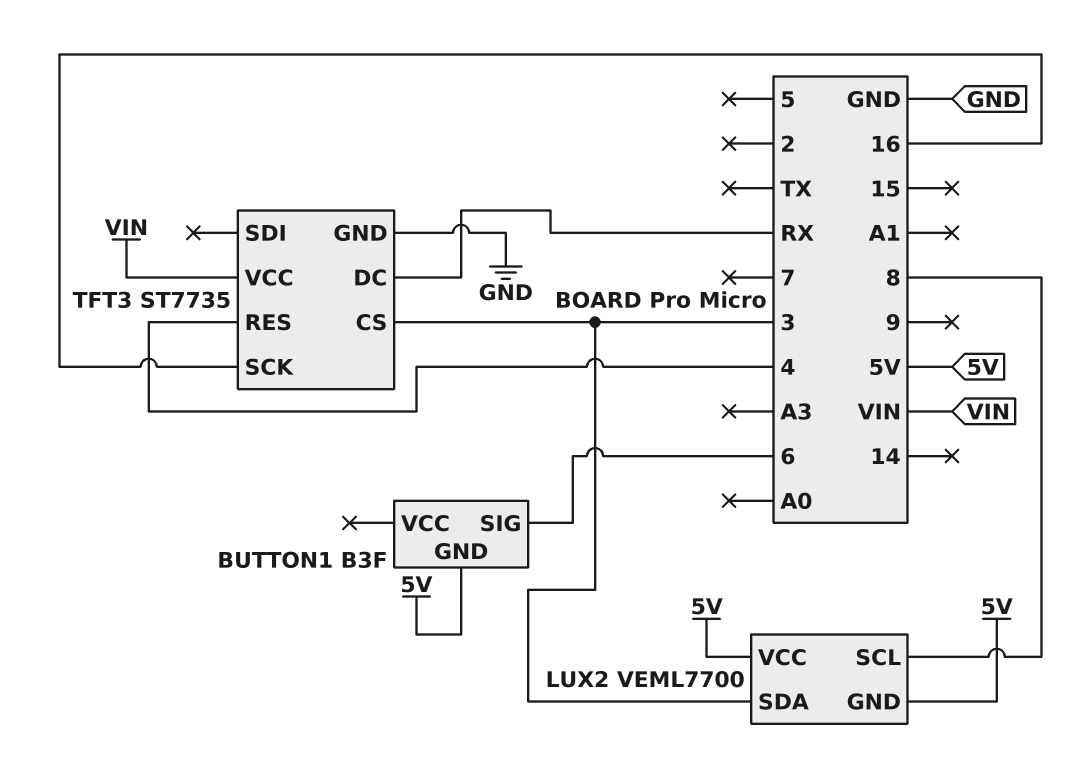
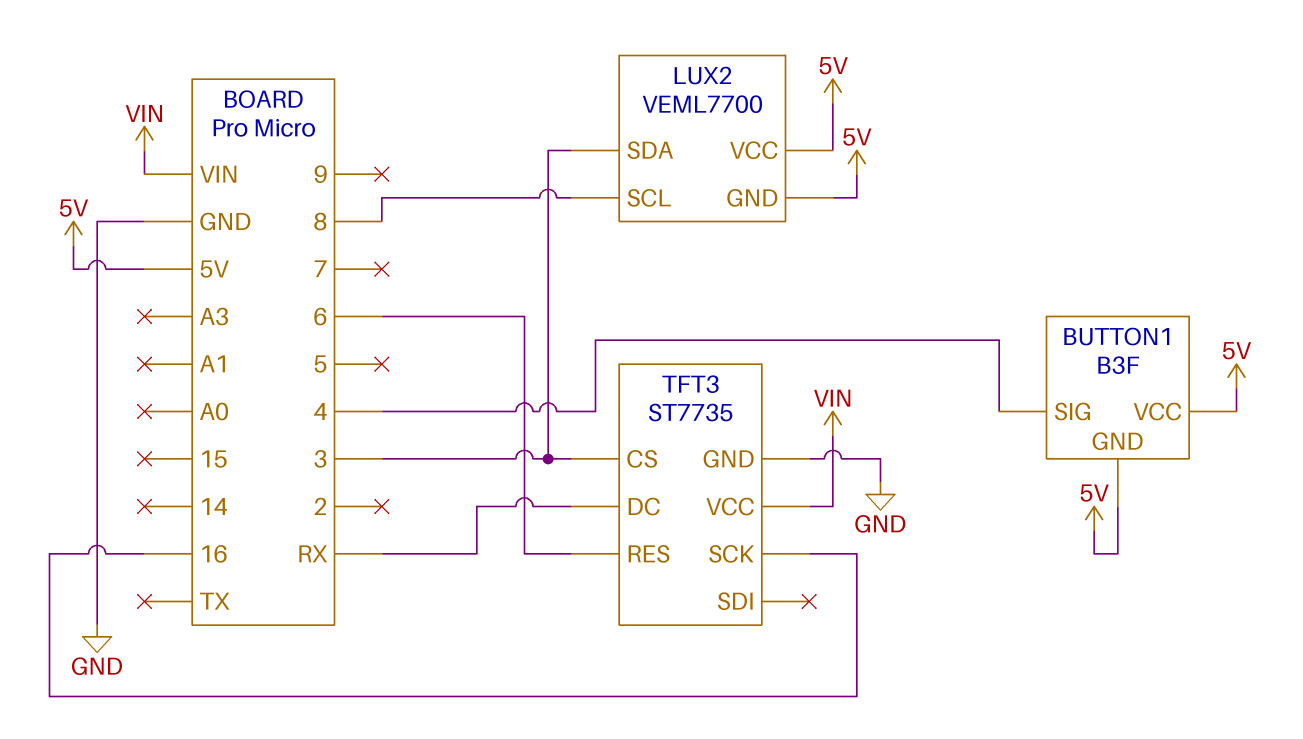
BUTTON1 pin SIG: 6 -> 4
BUTTON1 pin VCC: none -> 5V
TFT3 pin RES: 4 -> 6

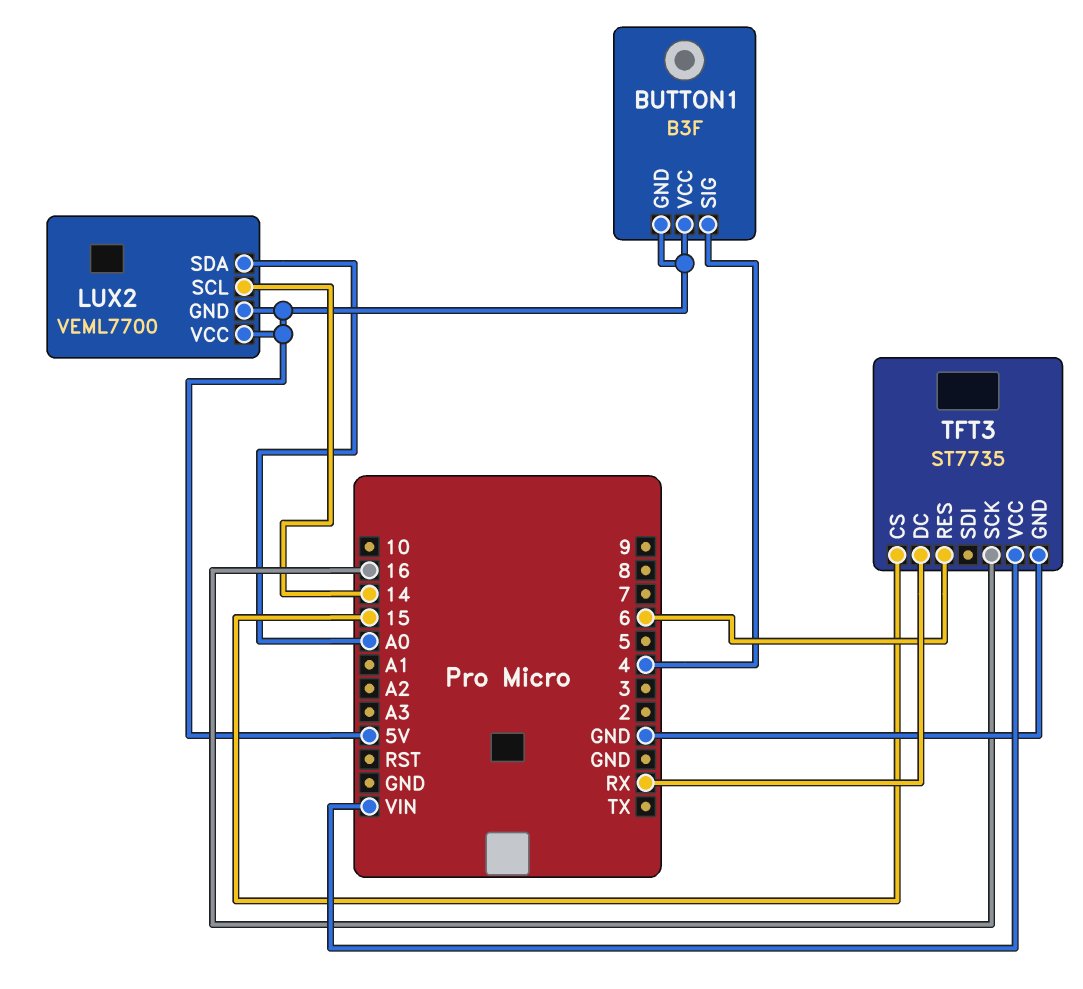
LUX2 pin SCL: 8 -> 14
LUX2 pin SDA: 3 -> A0
TFT3 pin CS: 3 -> 15

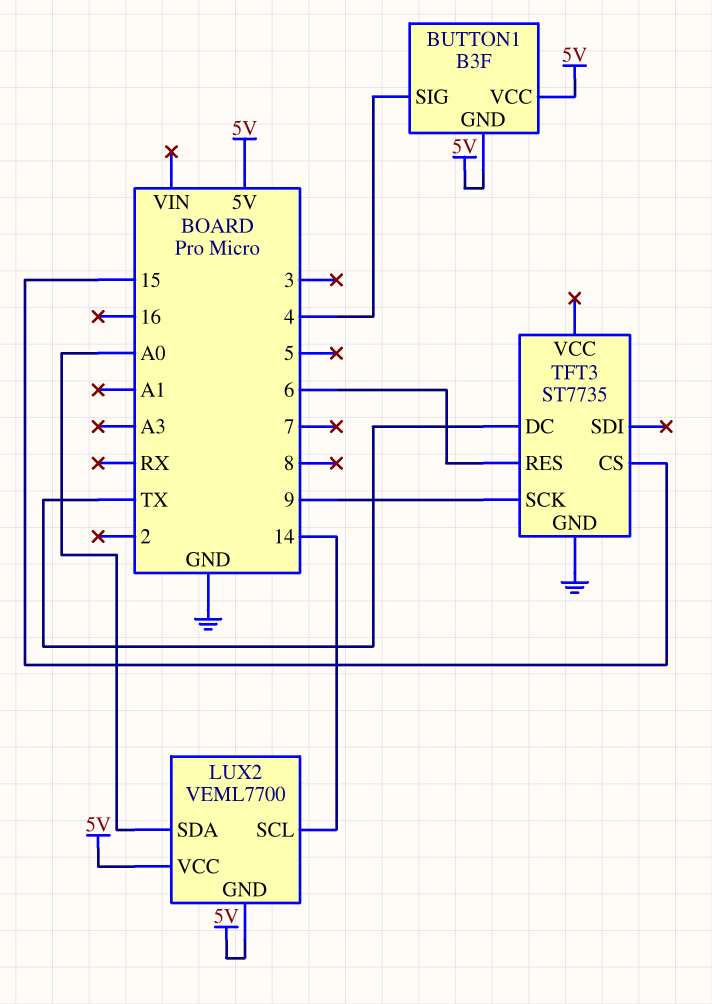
TFT3 pin DC: RX -> TX
TFT3 pin SCK: 16 -> 9
TFT3 pin VCC: VIN -> none

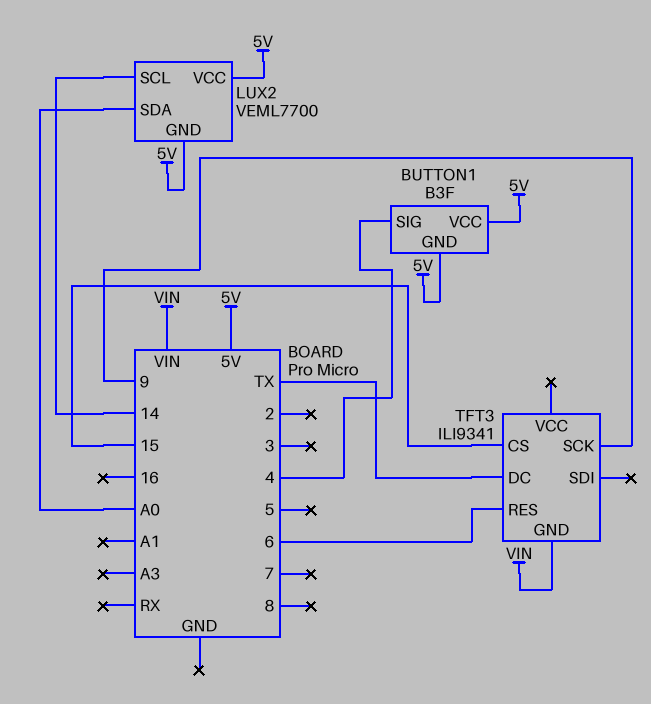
TFT3: ST7735 -> ILI9341
TFT3 pin GND: GND -> VIN

